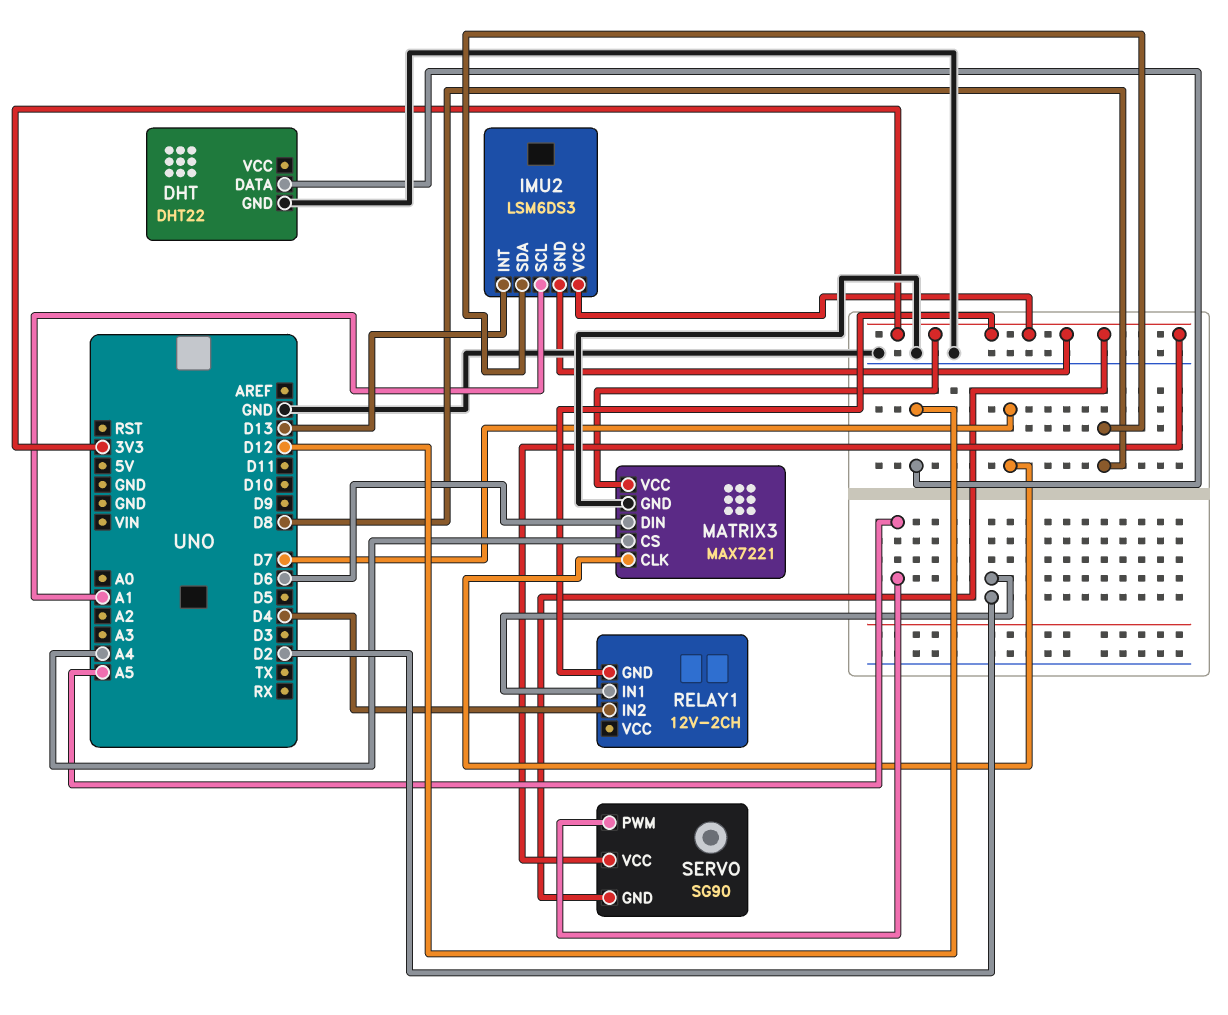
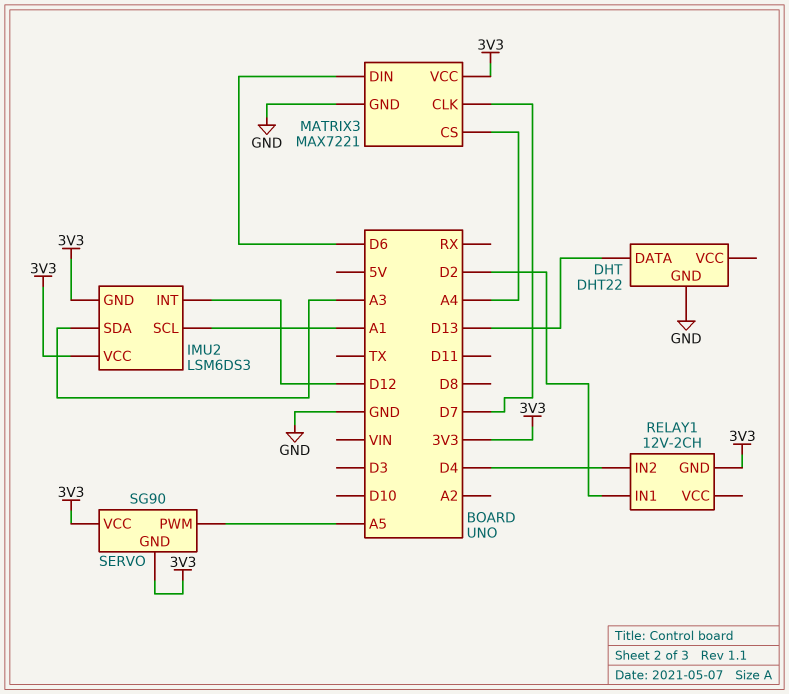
DHT pin DATA: D12 -> D13
IMU2 pin INT: D13 -> D12
IMU2 pin SDA: D8 -> A3

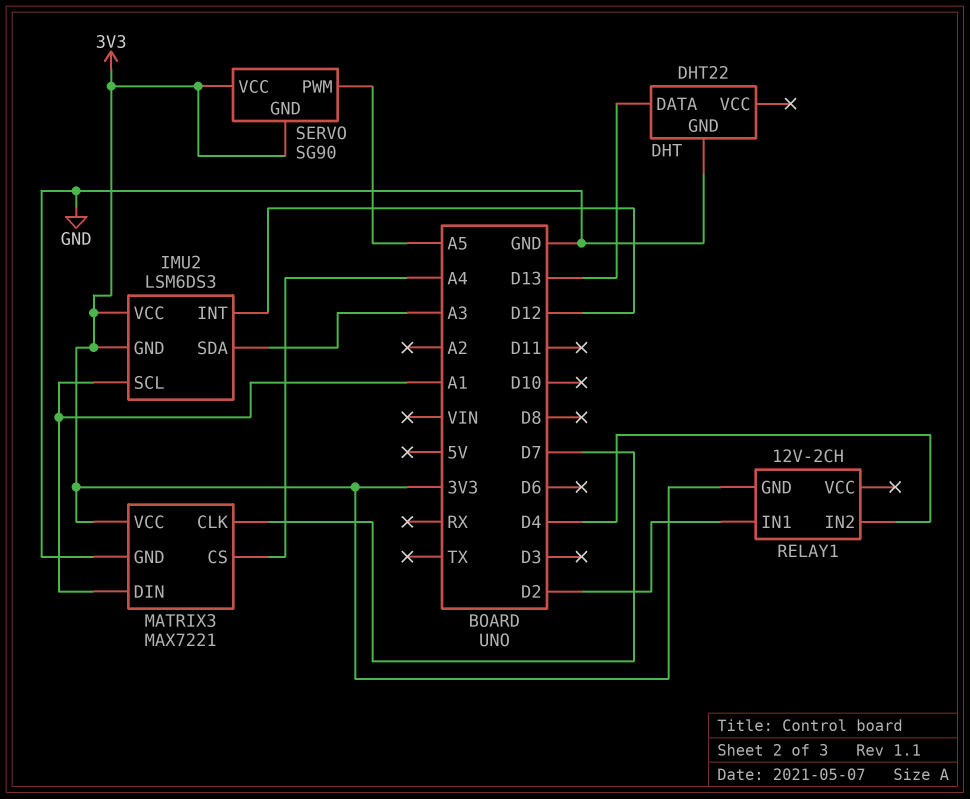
MATRIX3 pin DIN: D6 -> A1

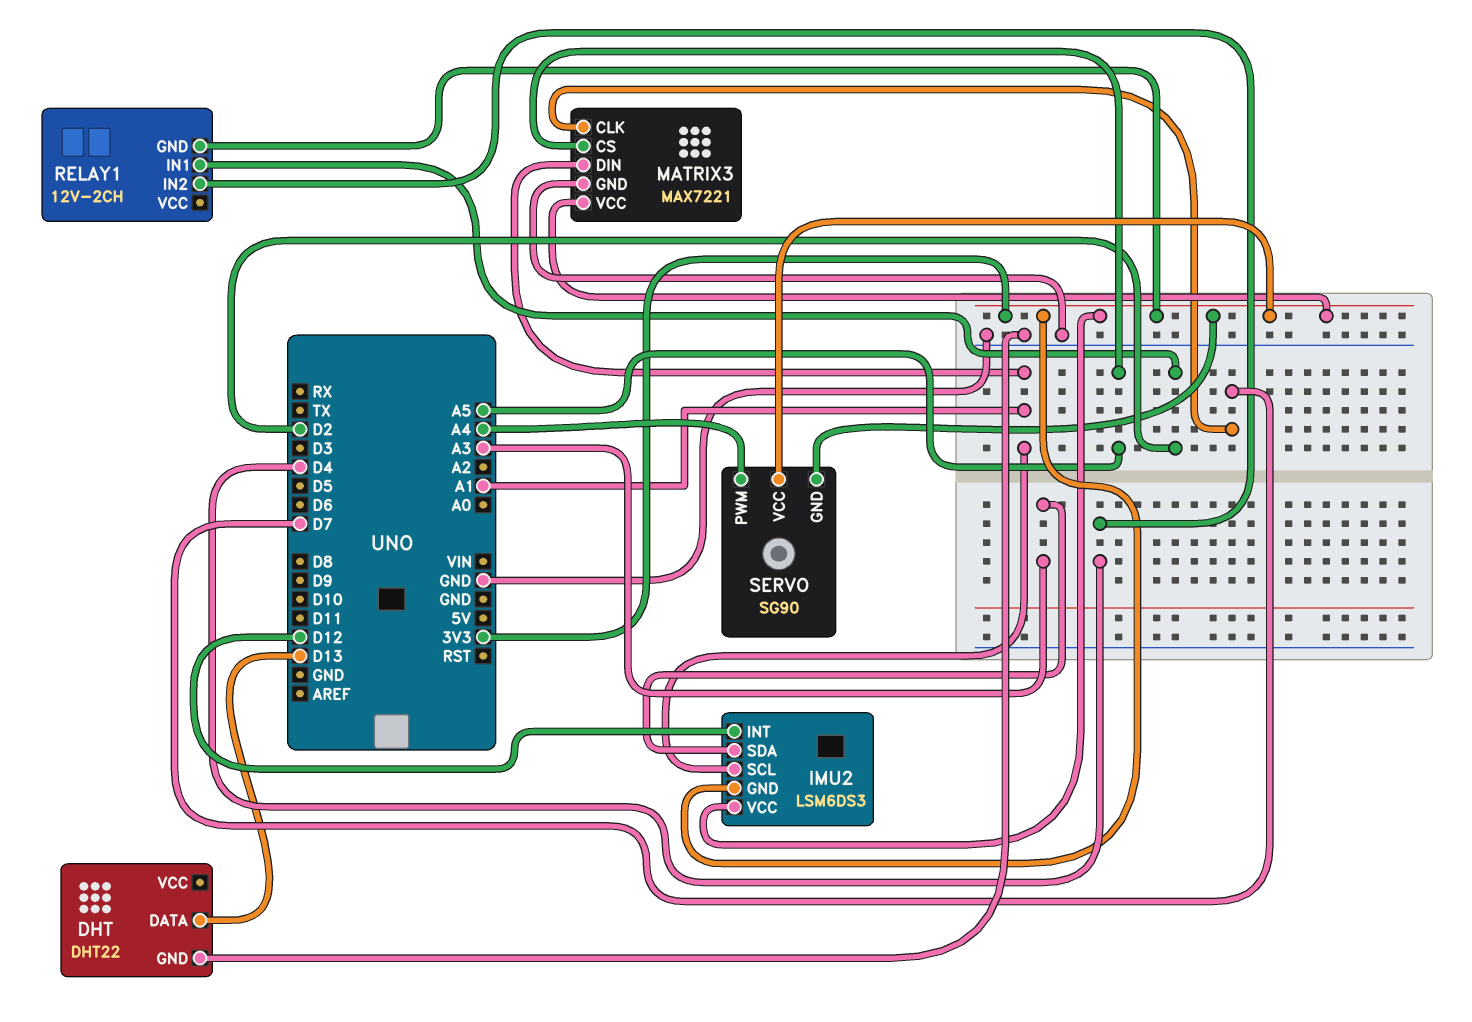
MATRIX3 pin CS: A4 -> A5
SERVO pin PWM: A5 -> A4

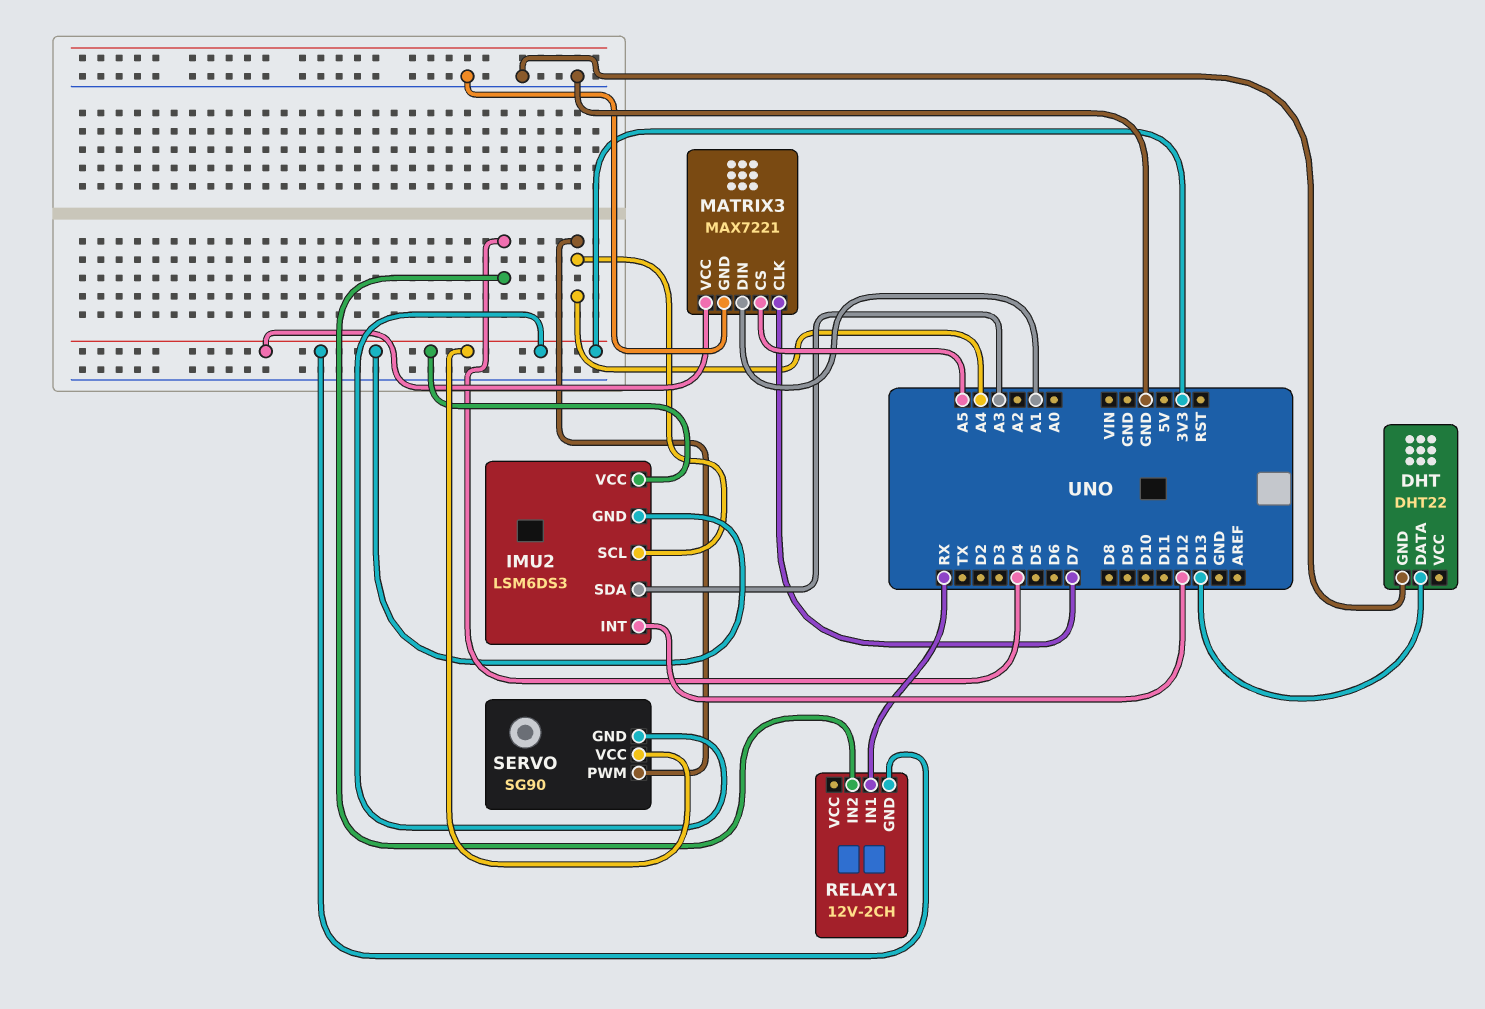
IMU2 pin SCL: A1 -> A4
RELAY1 pin IN1: D2 -> RX

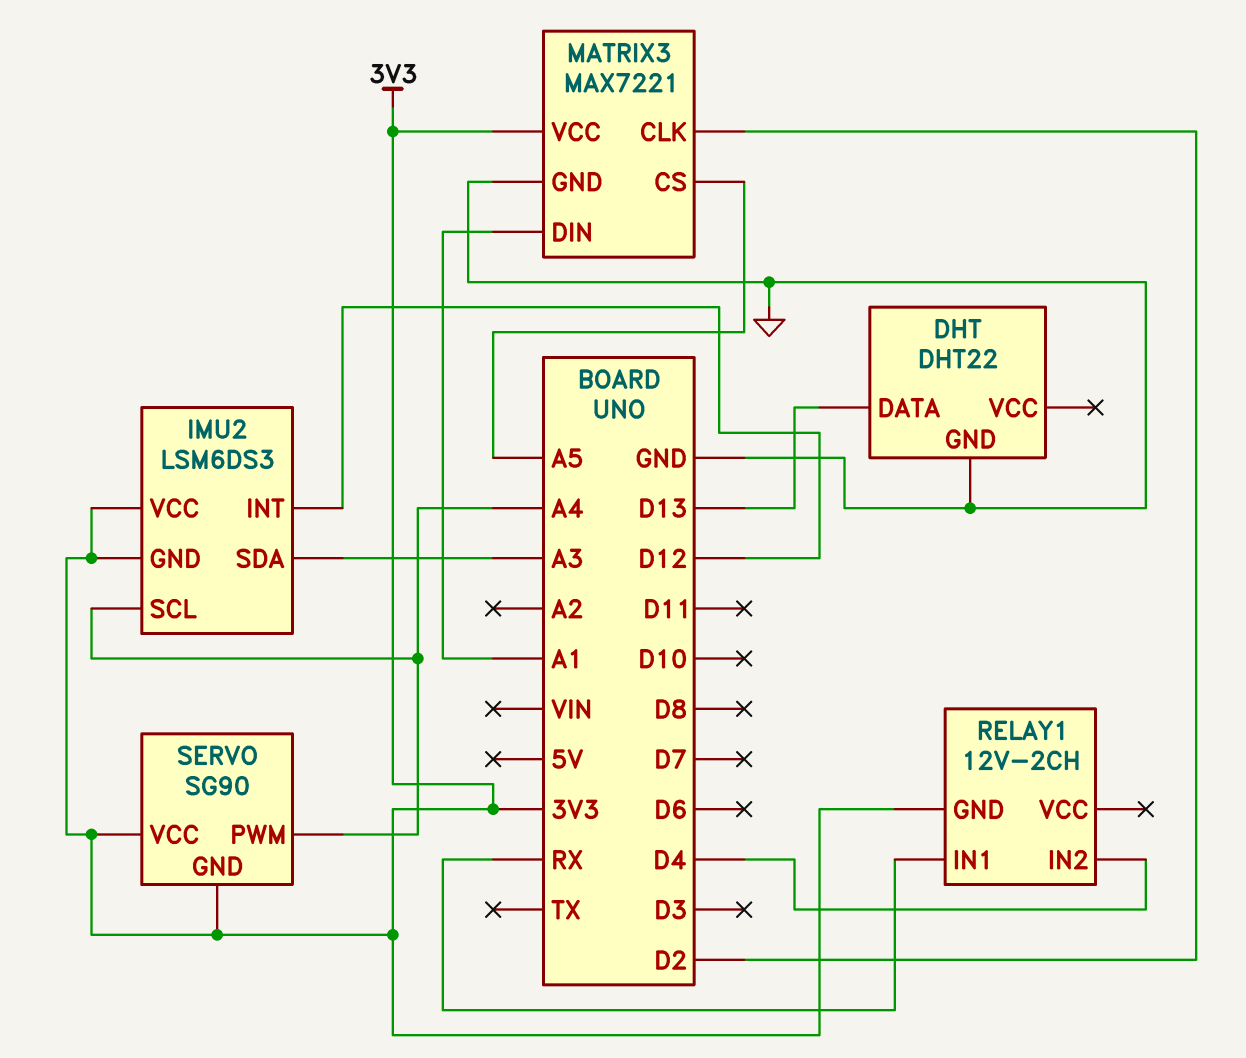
MATRIX3 pin CLK: D7 -> D2

